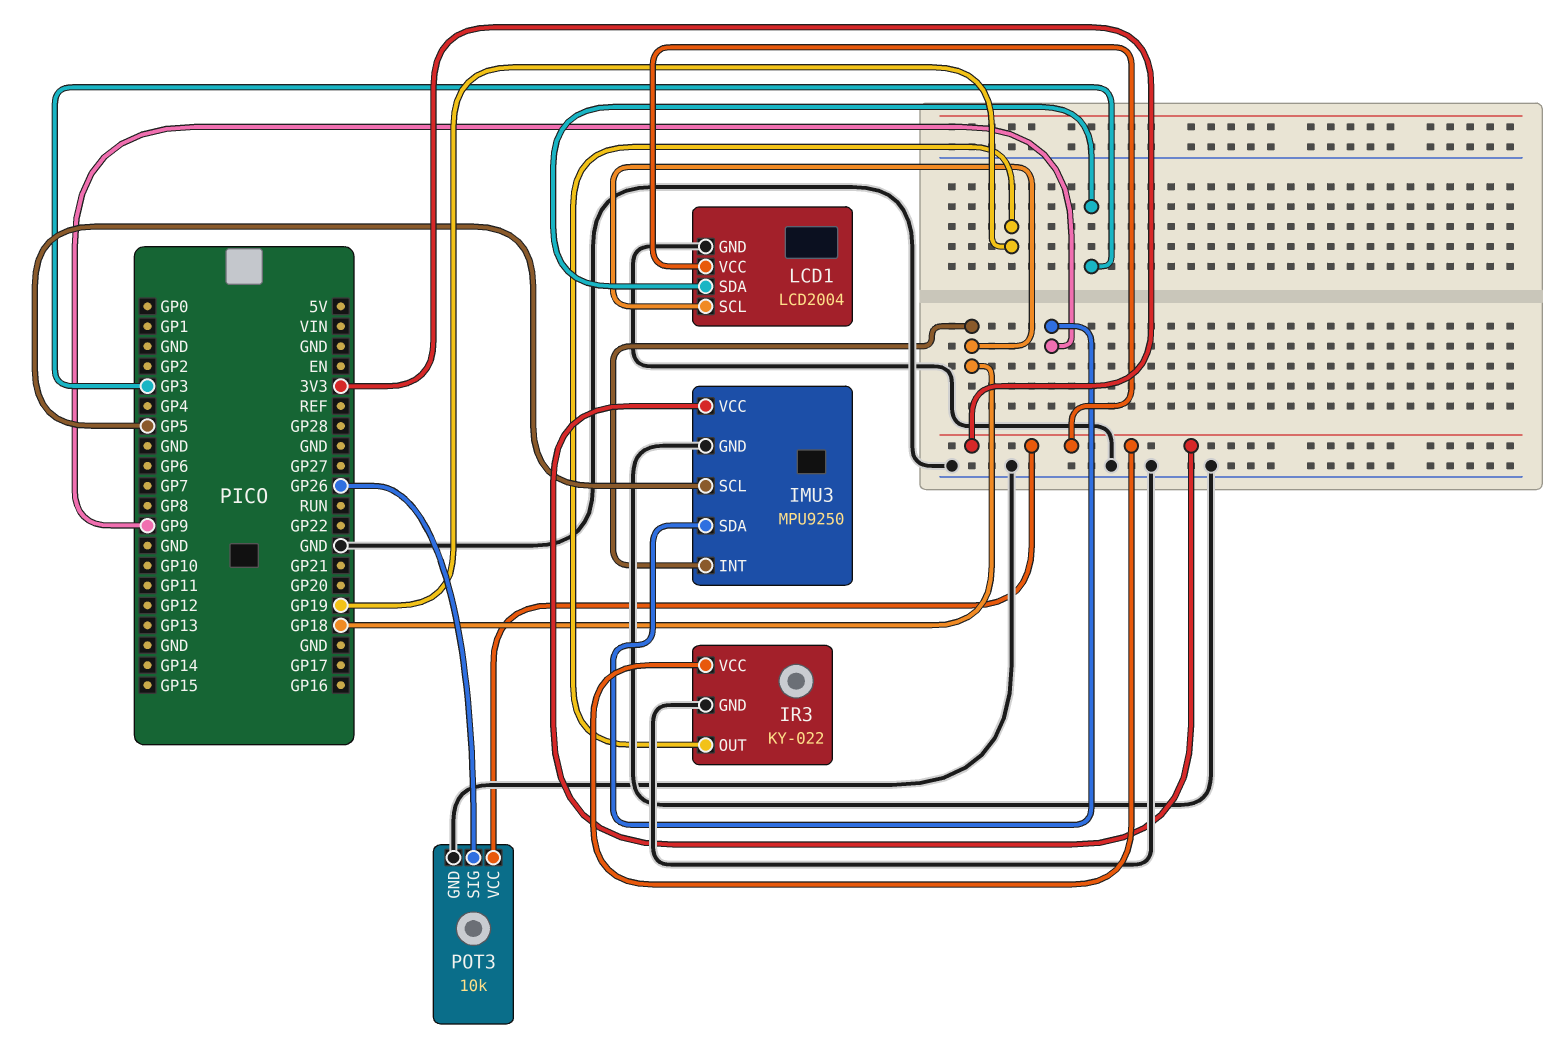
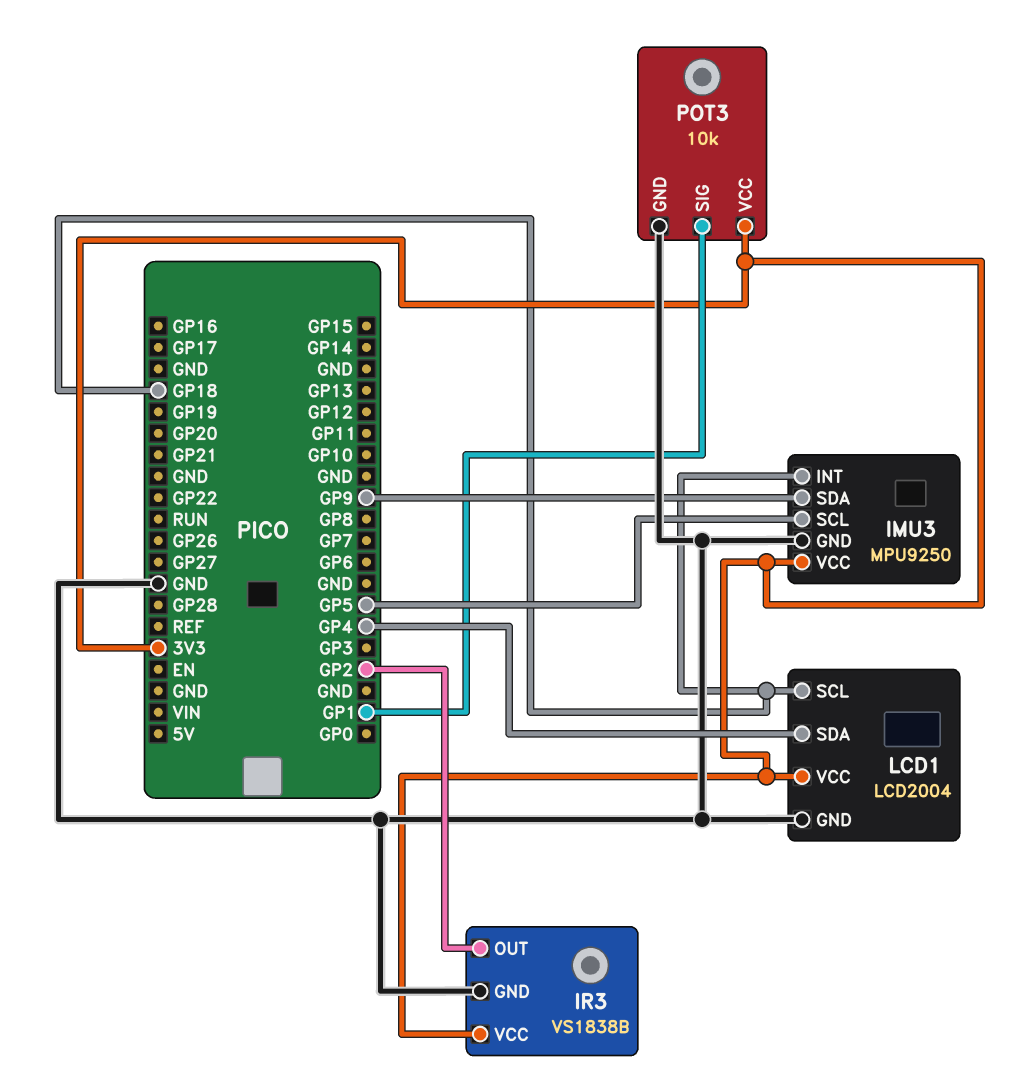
IR3: KY-022 -> VS1838B
IR3 pin OUT: GP19 -> GP2
LCD1 pin SDA: GP3 -> GP4
POT3 pin SIG: GP26 -> GP1

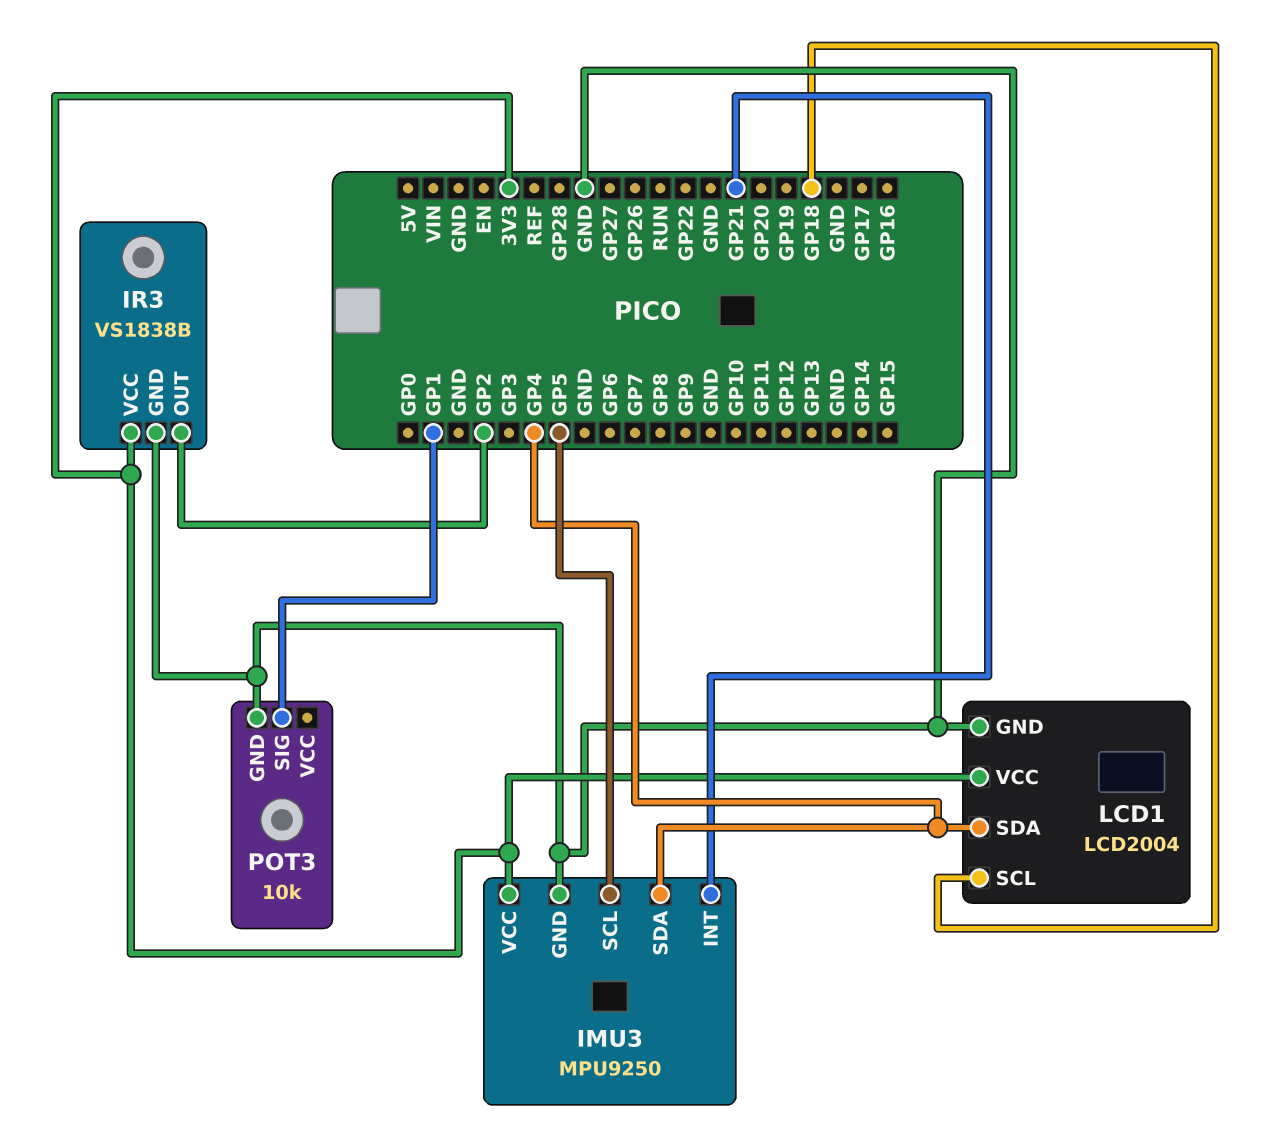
IMU3 pin INT: GP18 -> GP21
IMU3 pin SDA: GP9 -> GP4
POT3 pin VCC: 3V3 -> none

